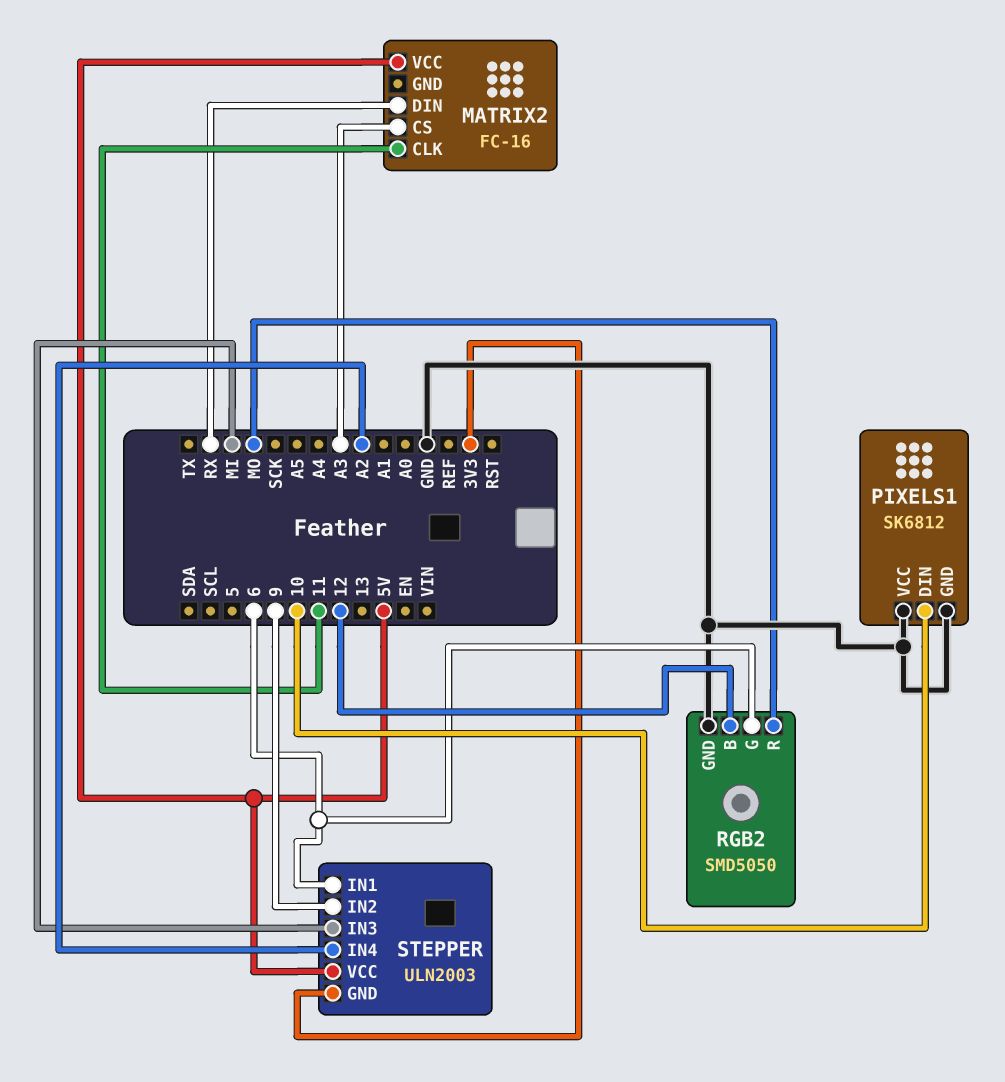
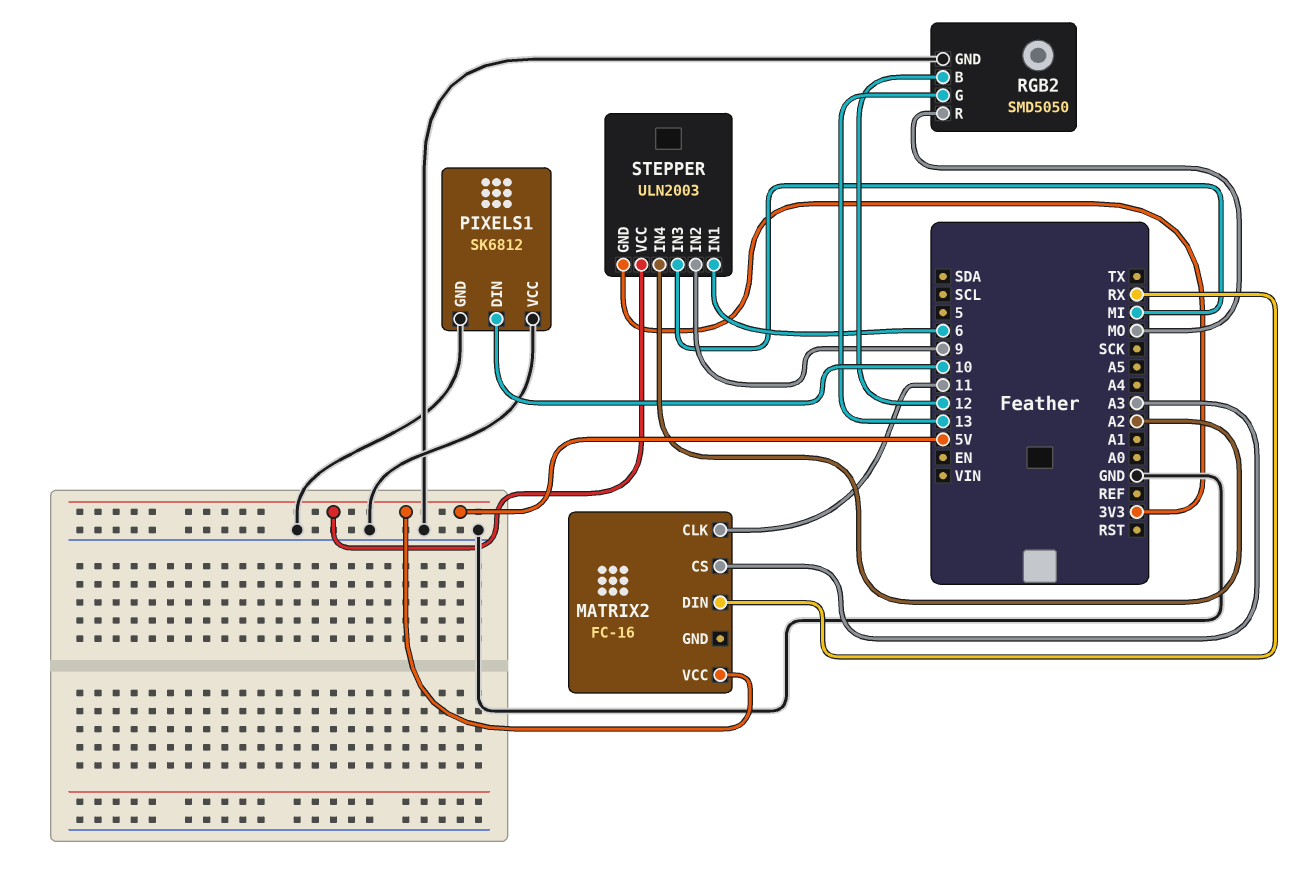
RGB2 pin G: 6 -> 13

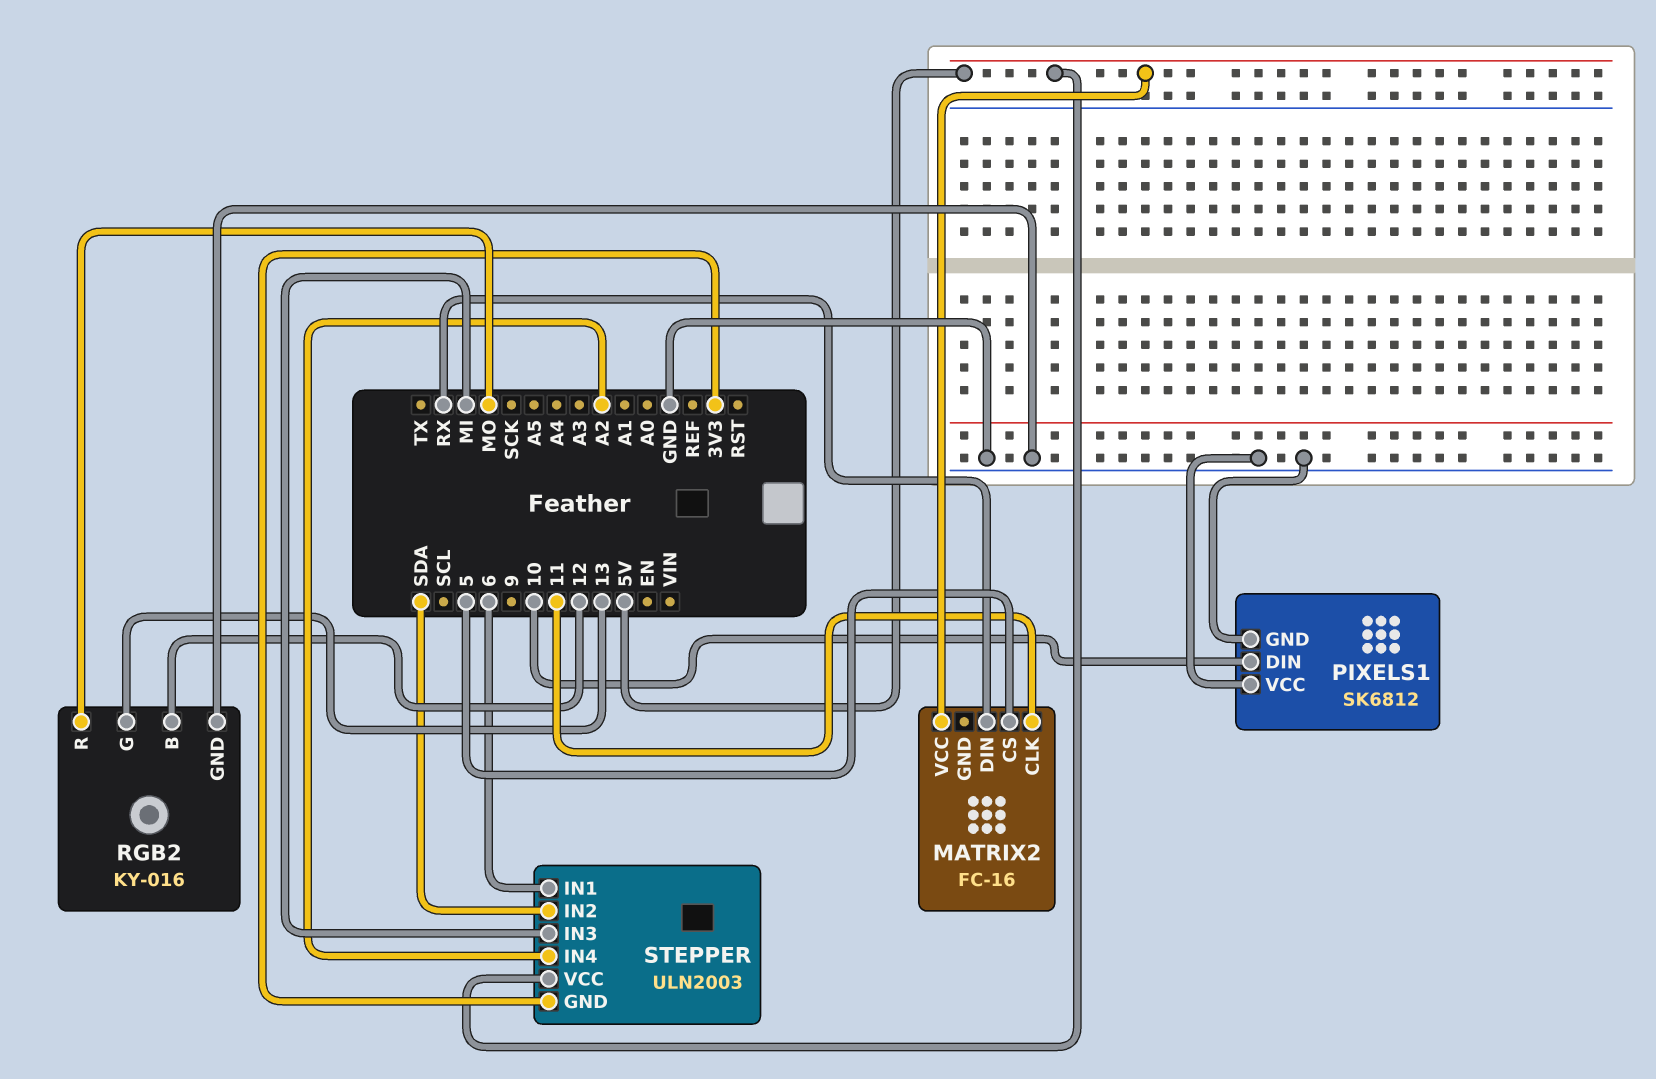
MATRIX2 pin CS: A3 -> 5
RGB2: SMD5050 -> KY-016
STEPPER pin IN2: 9 -> SDA

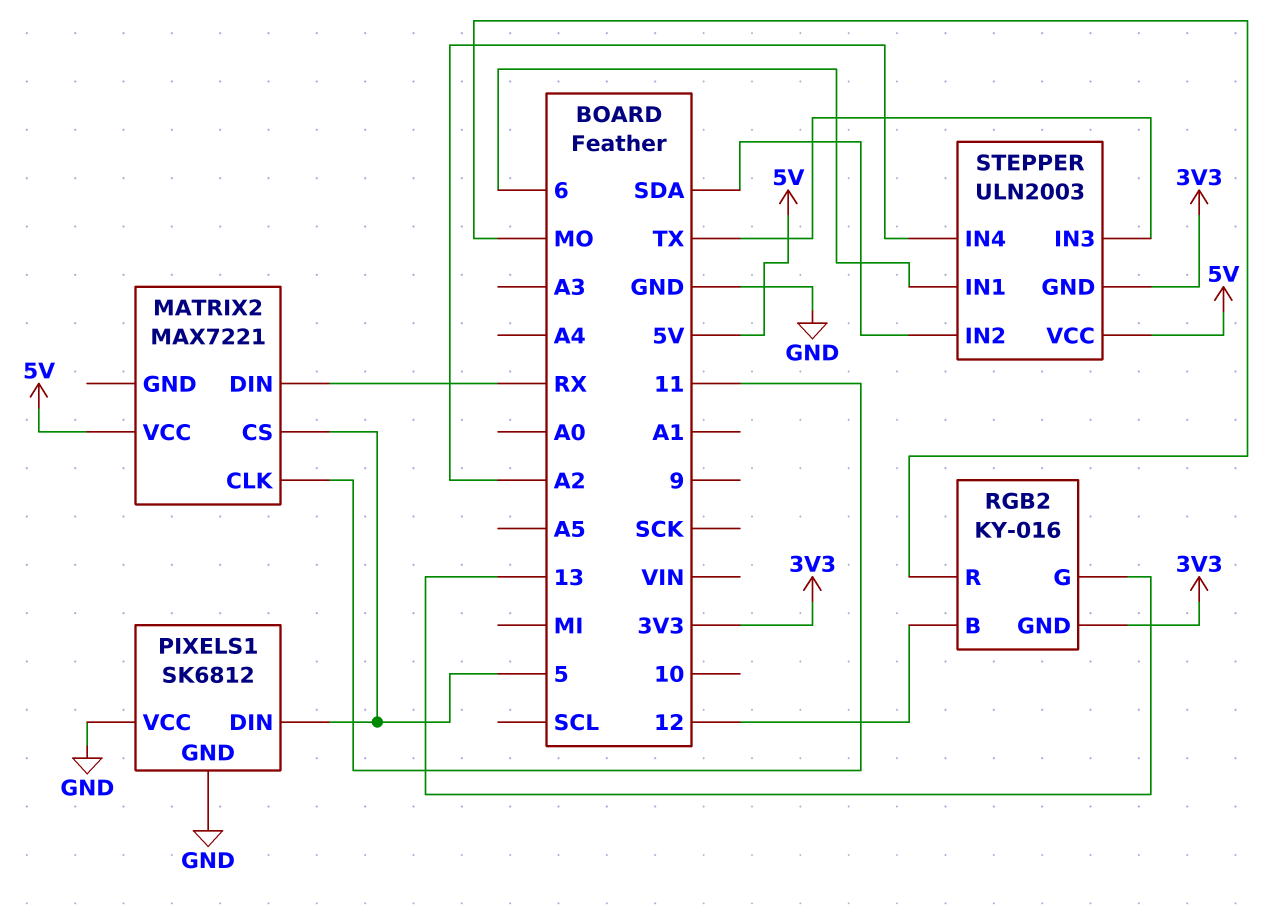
MATRIX2: FC-16 -> MAX7221
PIXELS1 pin DIN: 10 -> 5
RGB2 pin GND: GND -> 3V3
STEPPER pin IN3: MI -> TX

